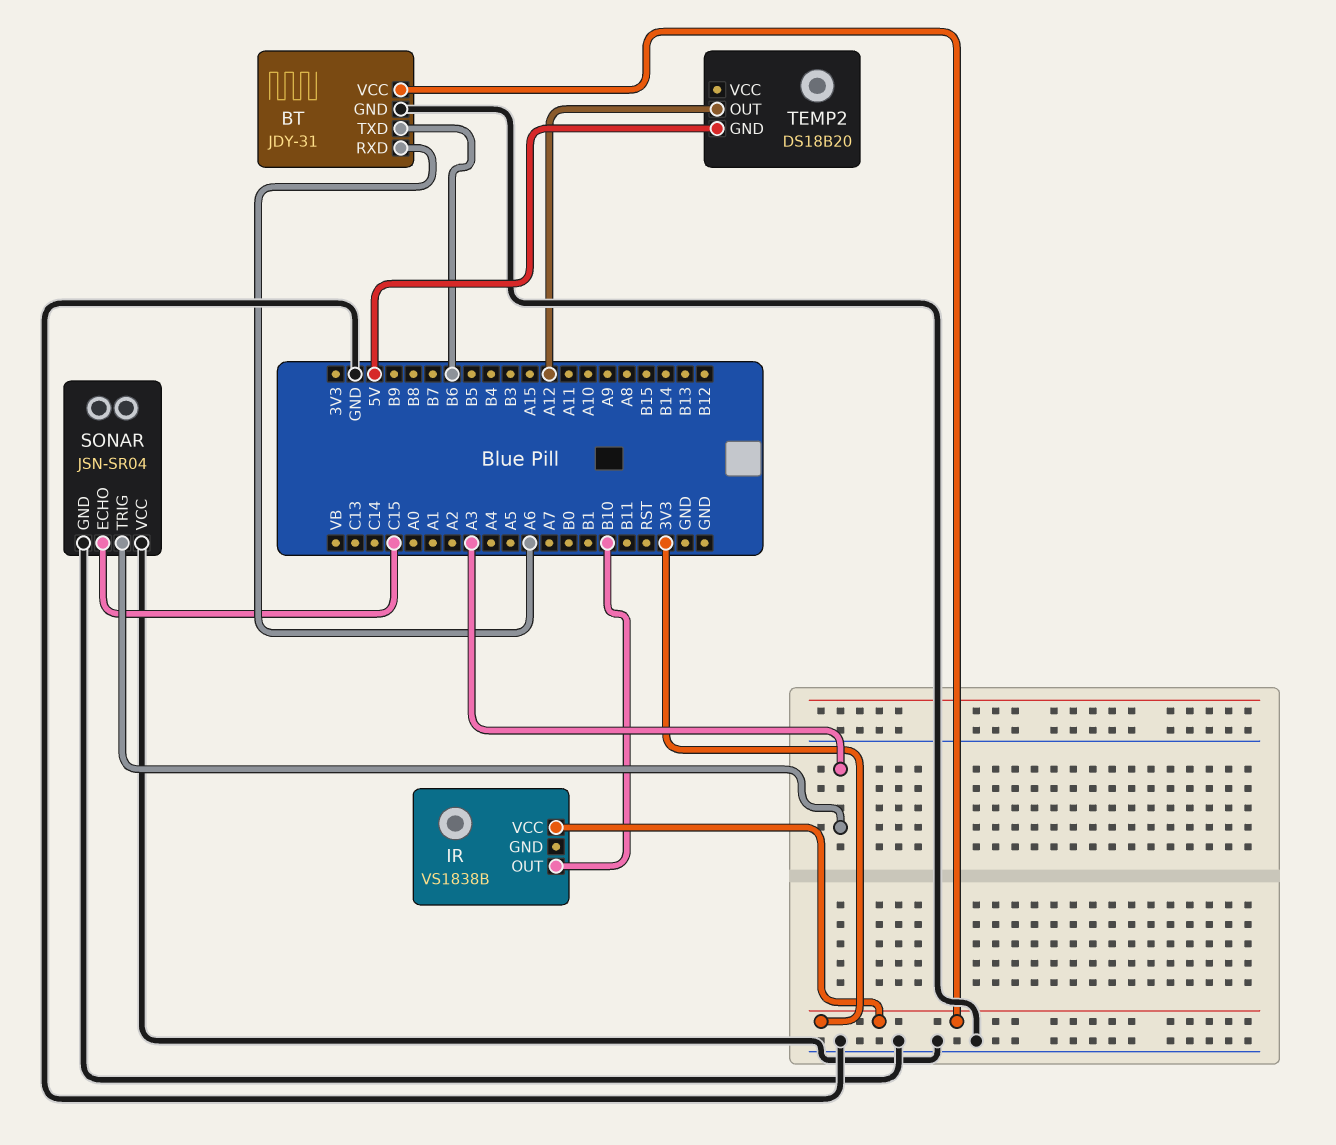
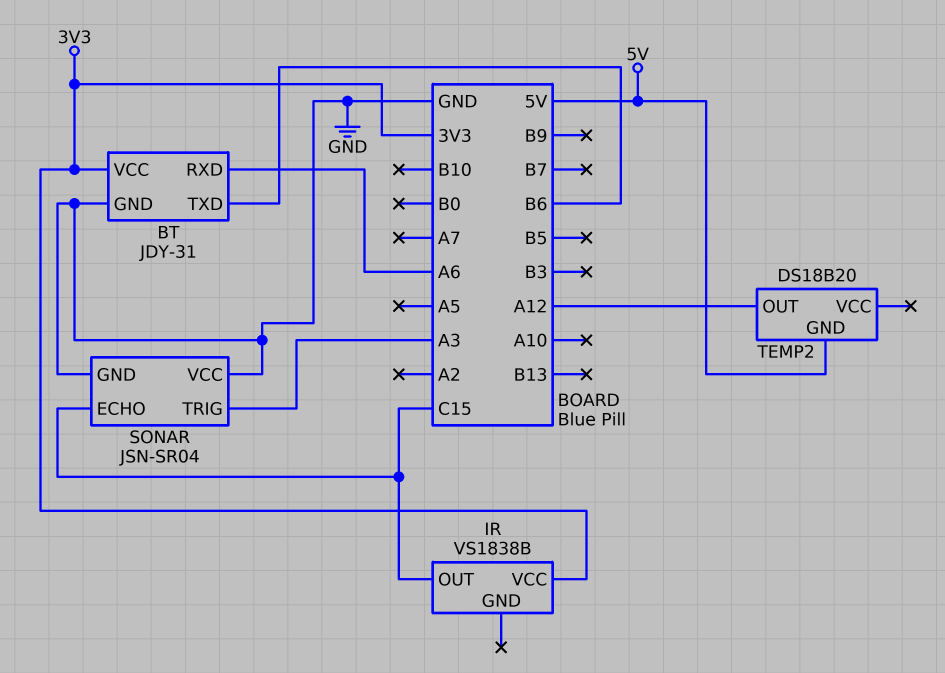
IR pin OUT: B10 -> C15

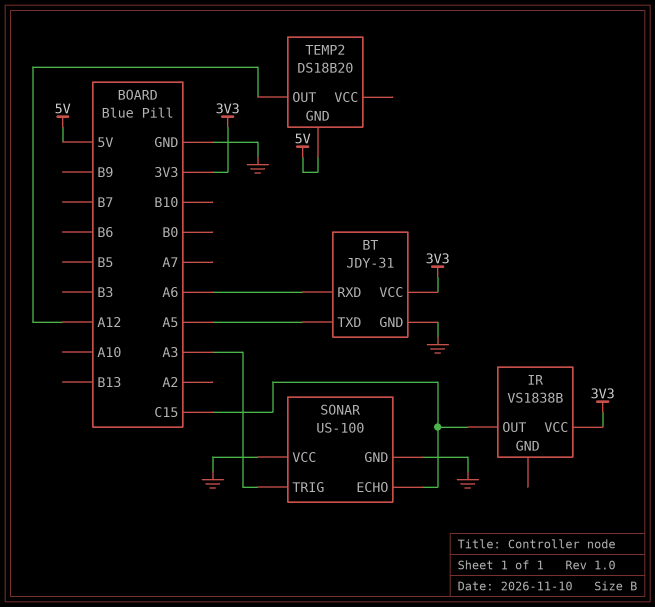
BT pin TXD: B6 -> A5
SONAR: JSN-SR04 -> US-100

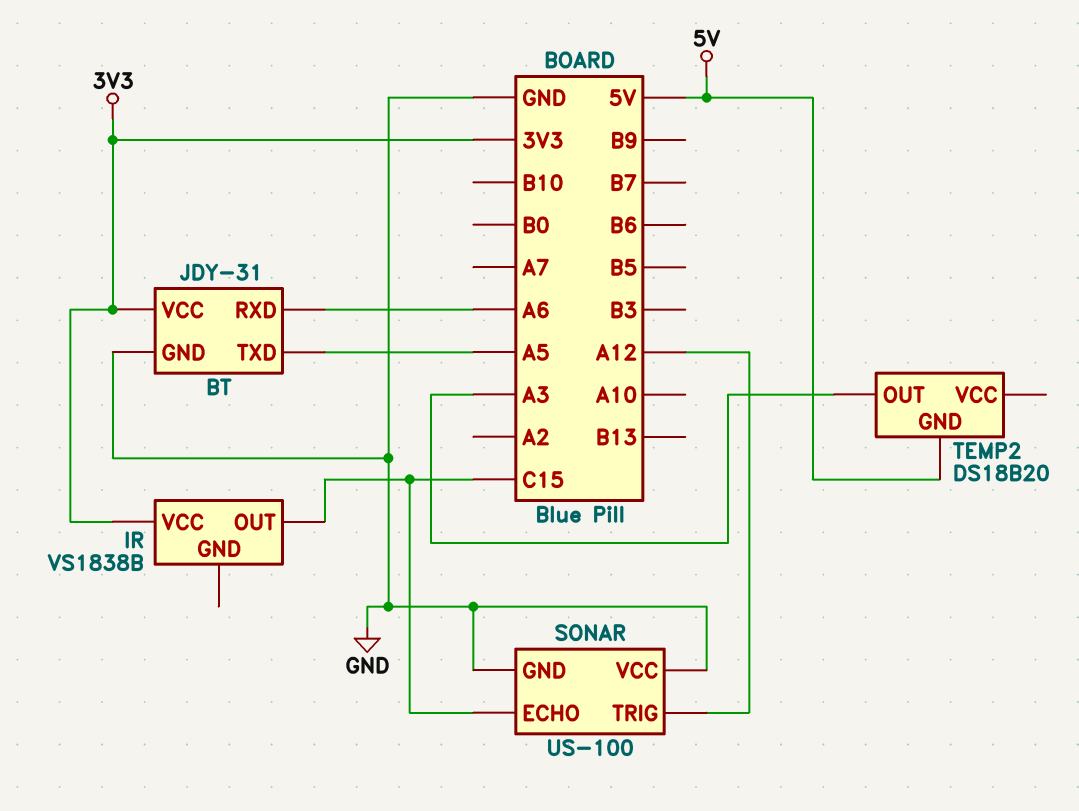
SONAR pin TRIG: A3 -> A12
TEMP2 pin OUT: A12 -> A3

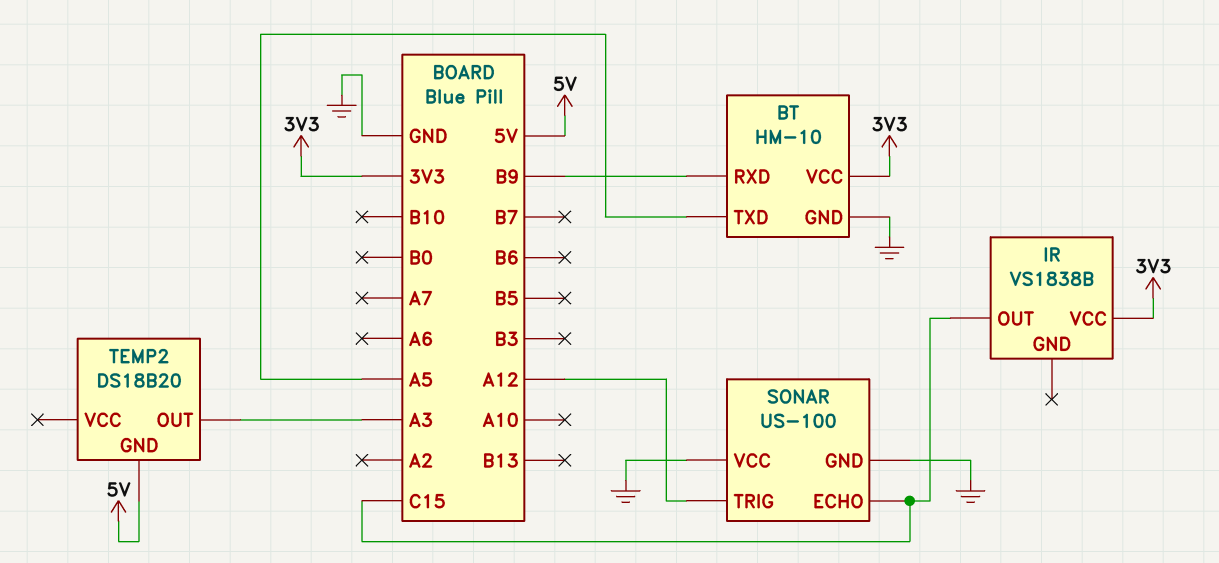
BT: JDY-31 -> HM-10
BT pin RXD: A6 -> B9

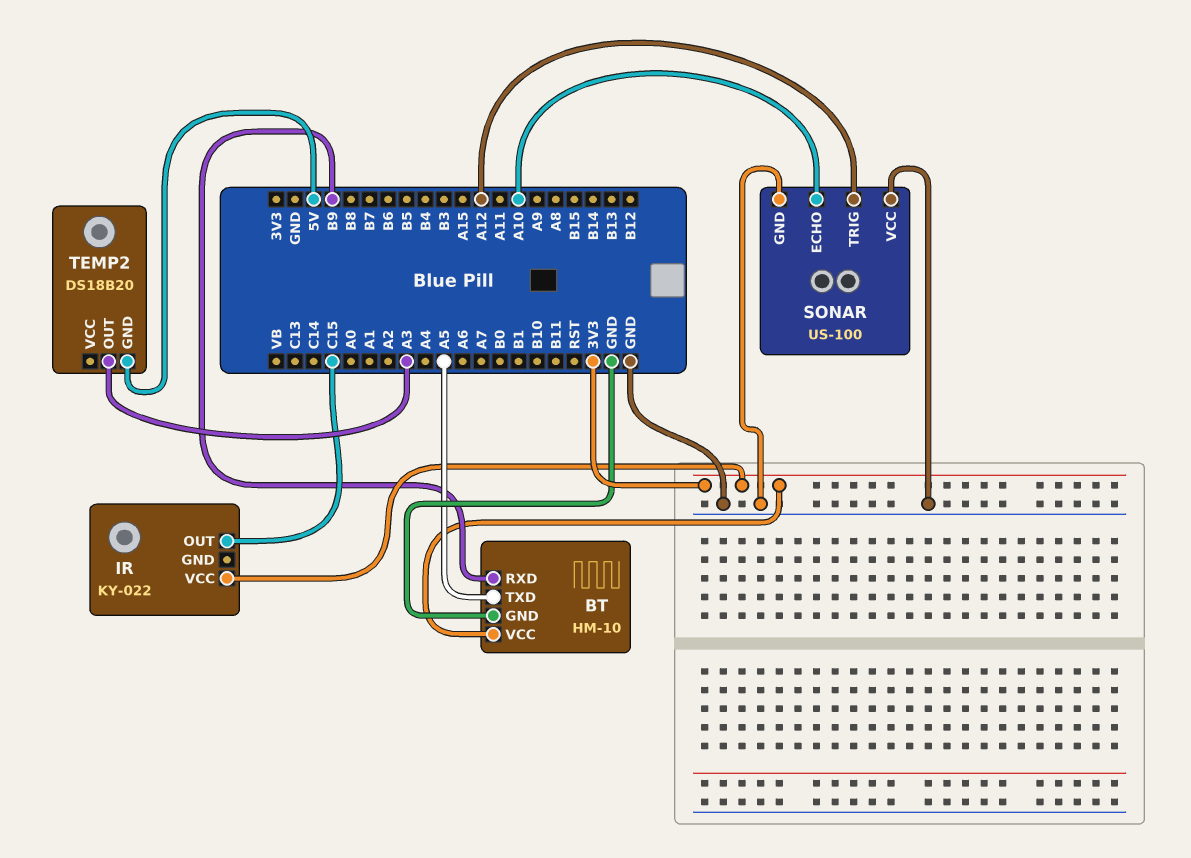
IR: VS1838B -> KY-022
SONAR pin ECHO: C15 -> A10

